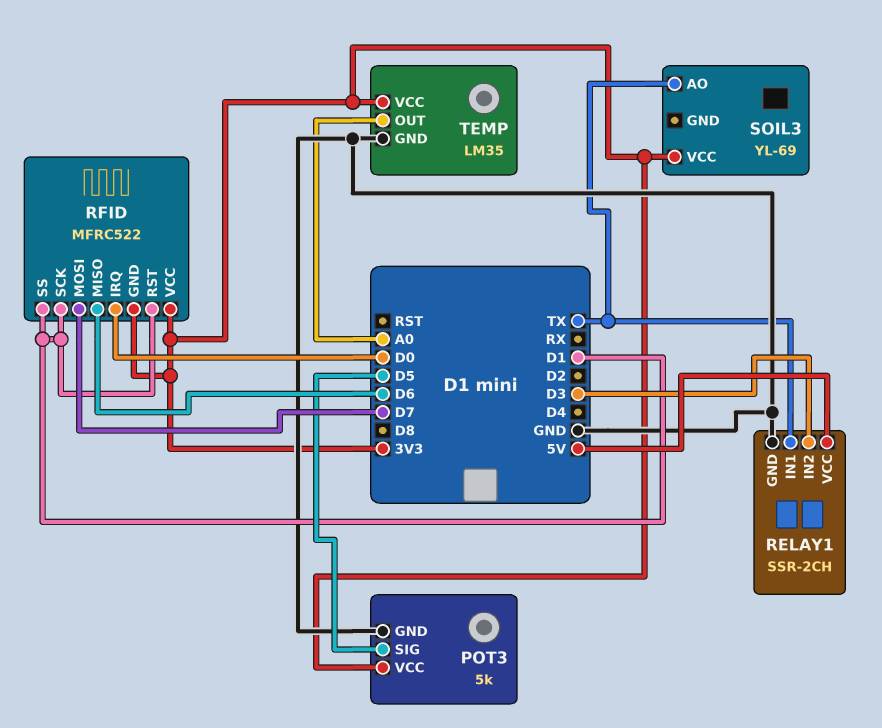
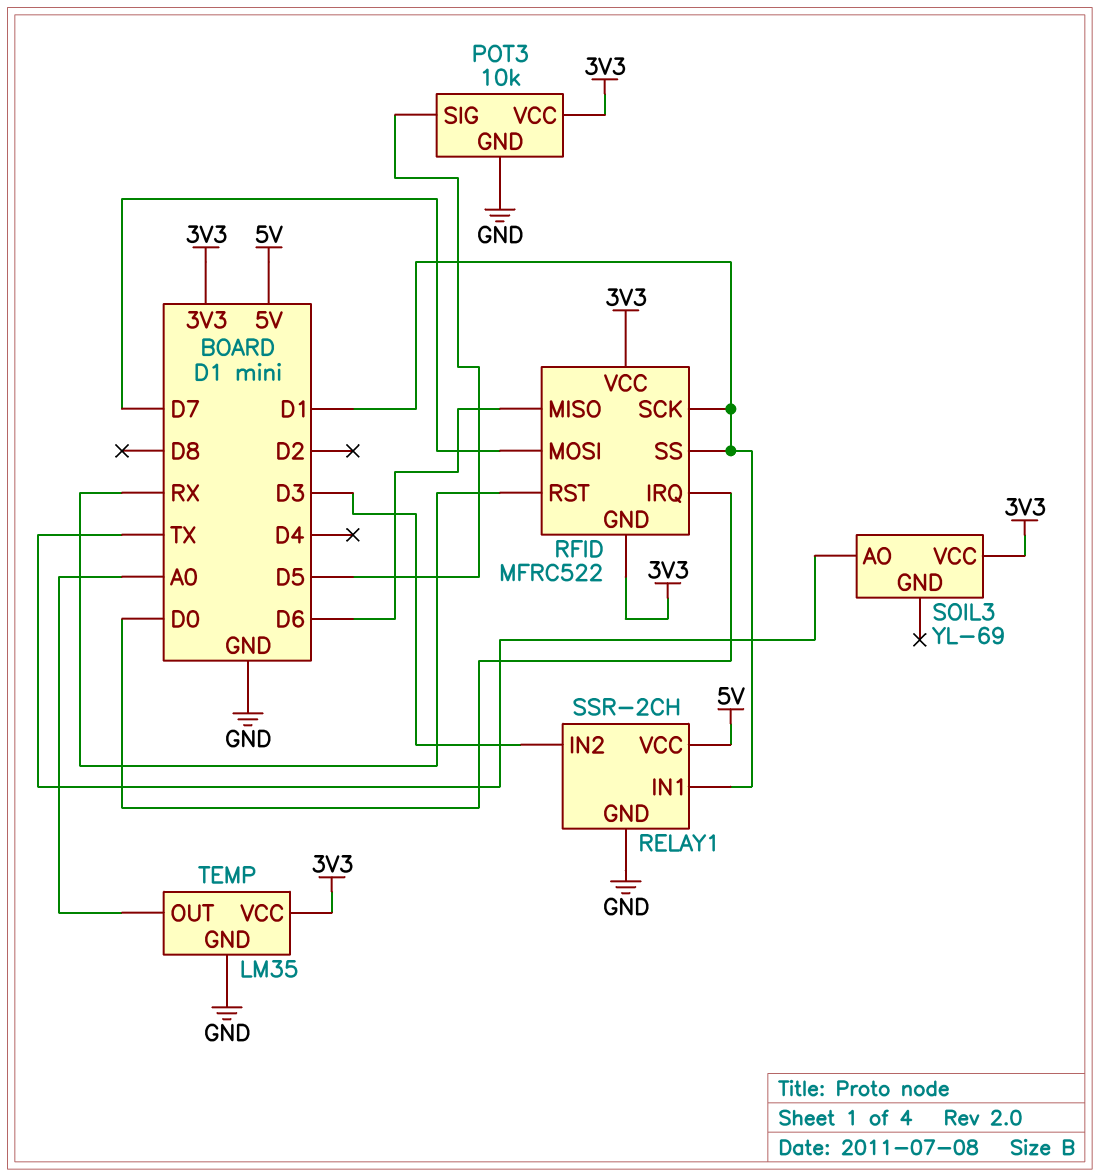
POT3: 5k -> 10k
RELAY1 pin IN1: TX -> D1
RFID pin RST: D1 -> RX

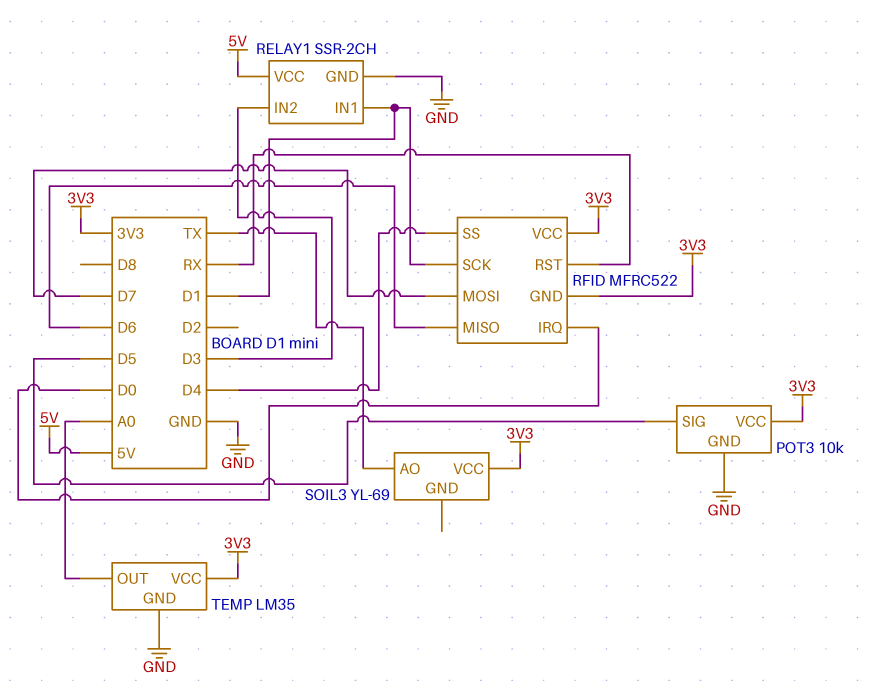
RFID pin SS: D1 -> D4

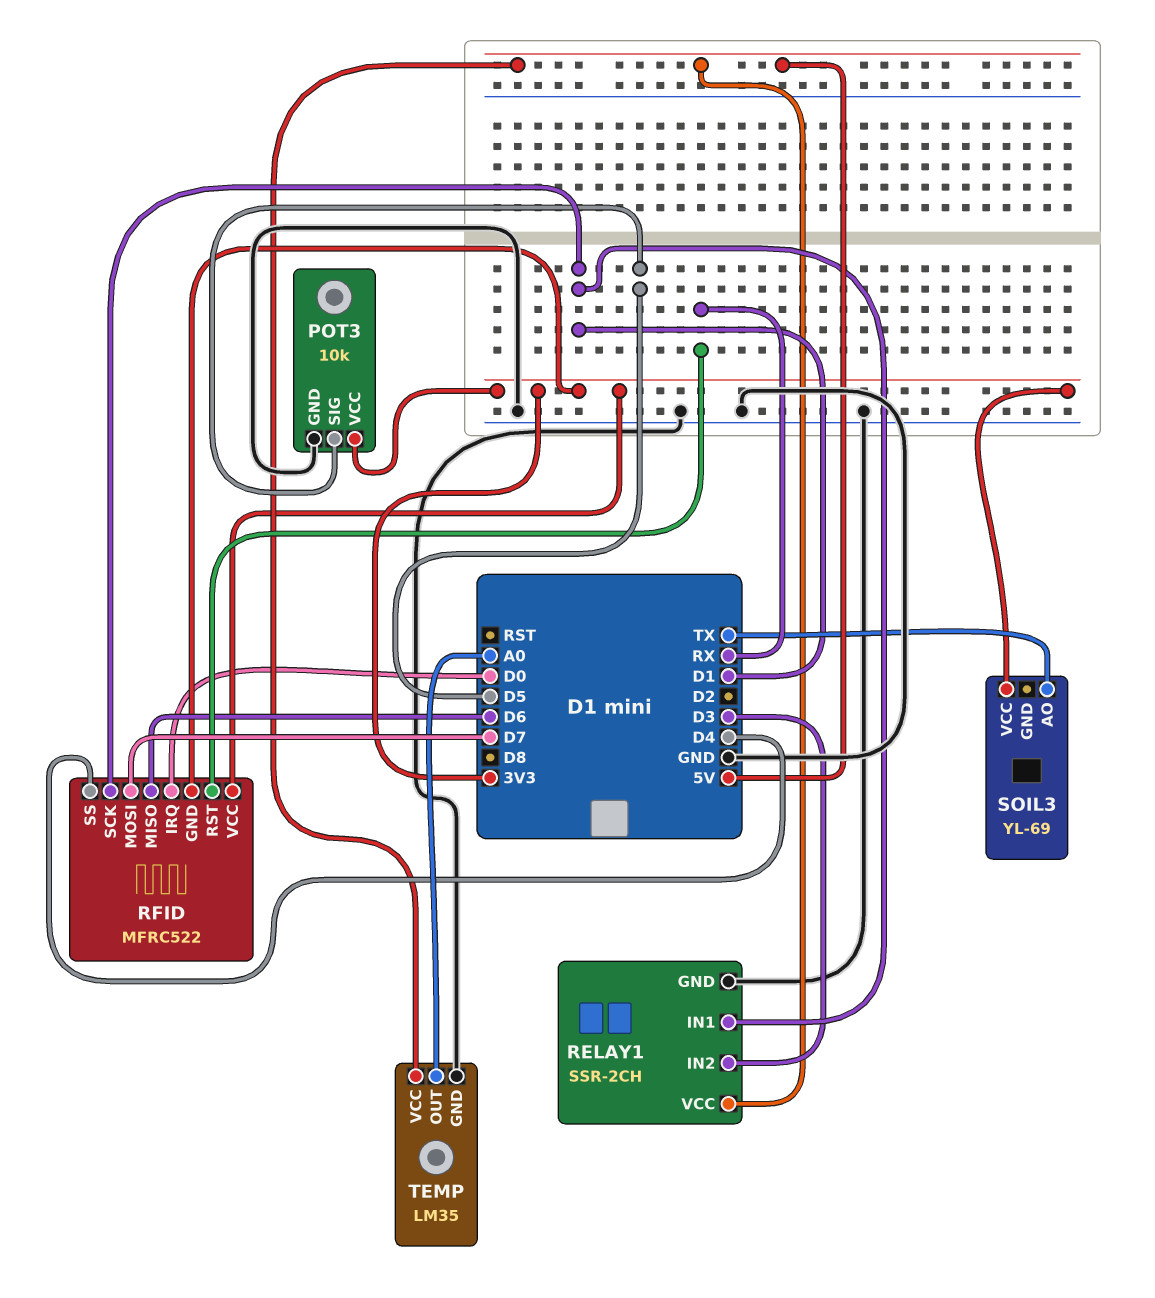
TEMP pin VCC: 3V3 -> 5V

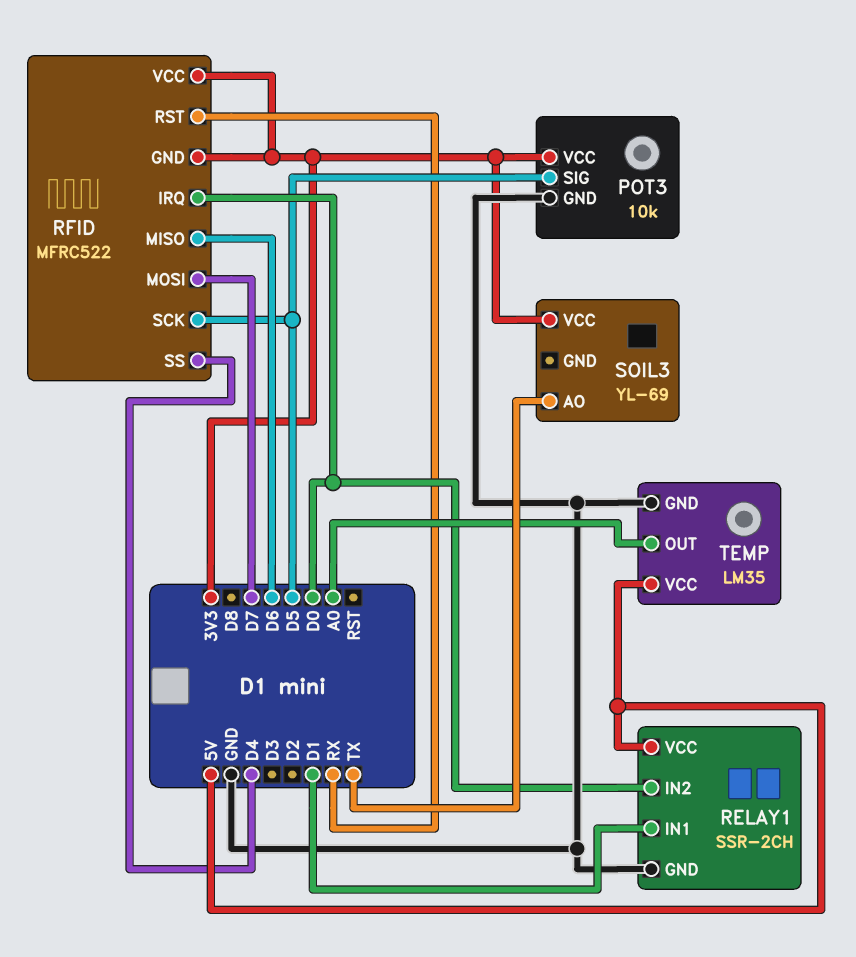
RELAY1 pin IN2: D3 -> D0
RFID pin SCK: D1 -> D5

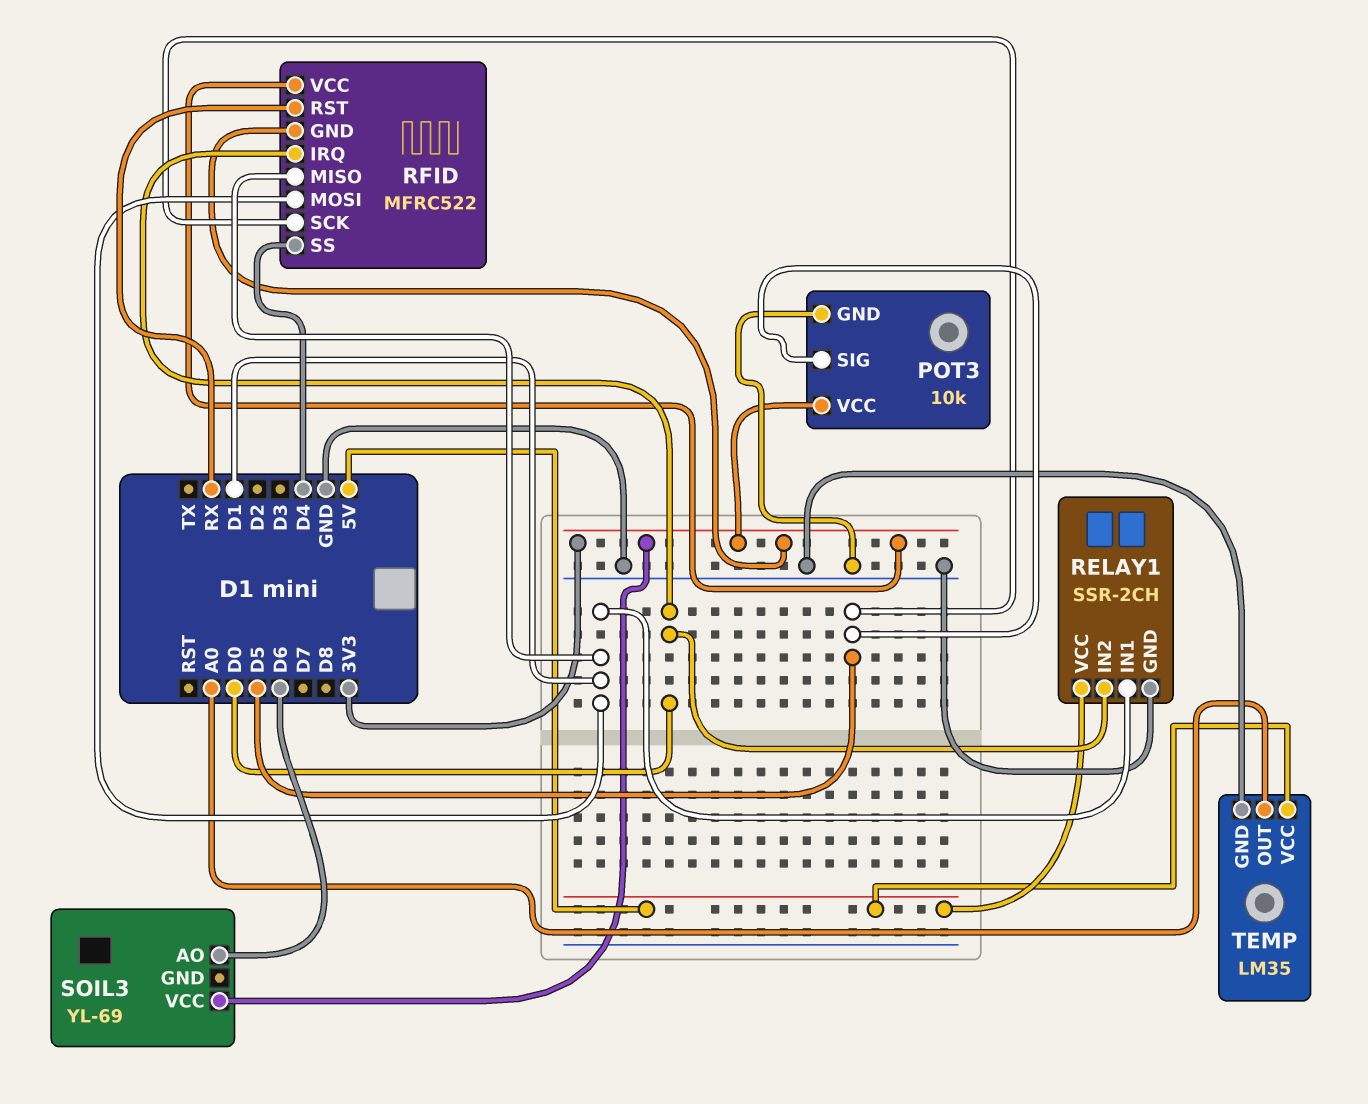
RFID pin MISO: D6 -> D1
RFID pin MOSI: D7 -> D1
SOIL3 pin AO: TX -> D6

